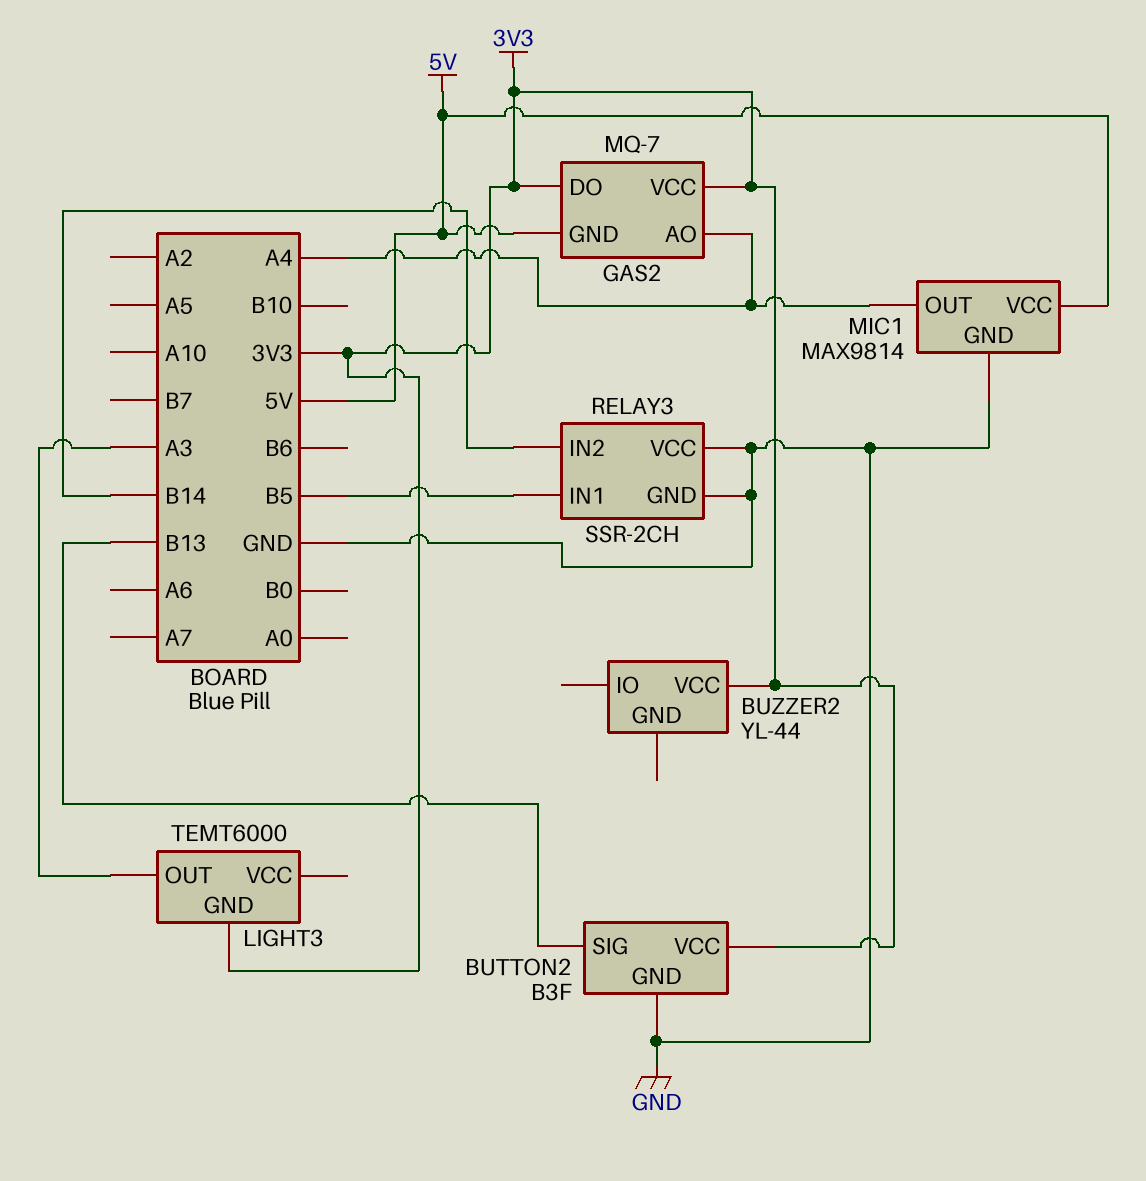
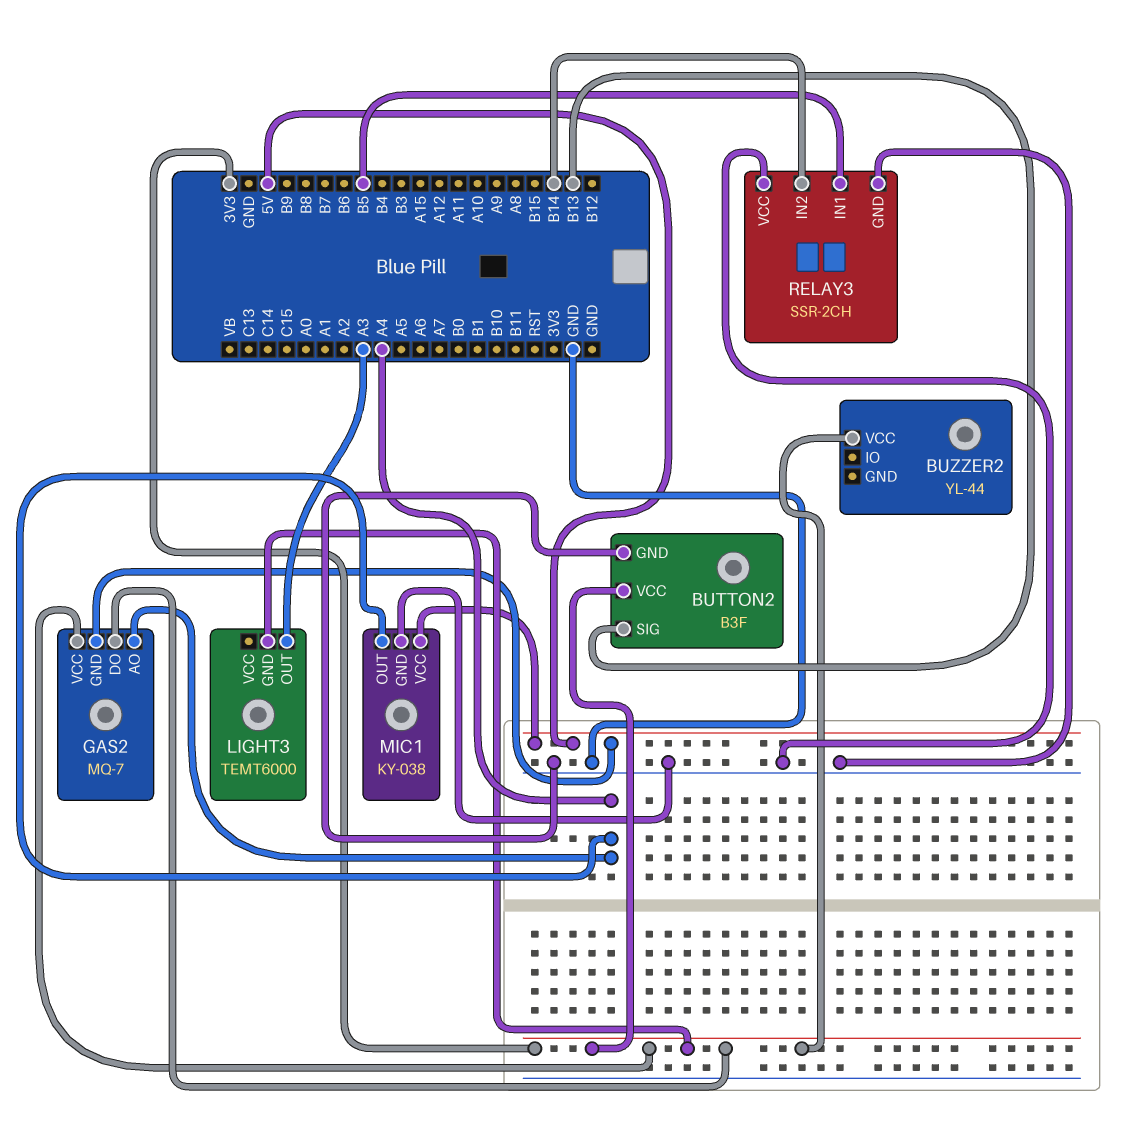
MIC1: MAX9814 -> KY-038

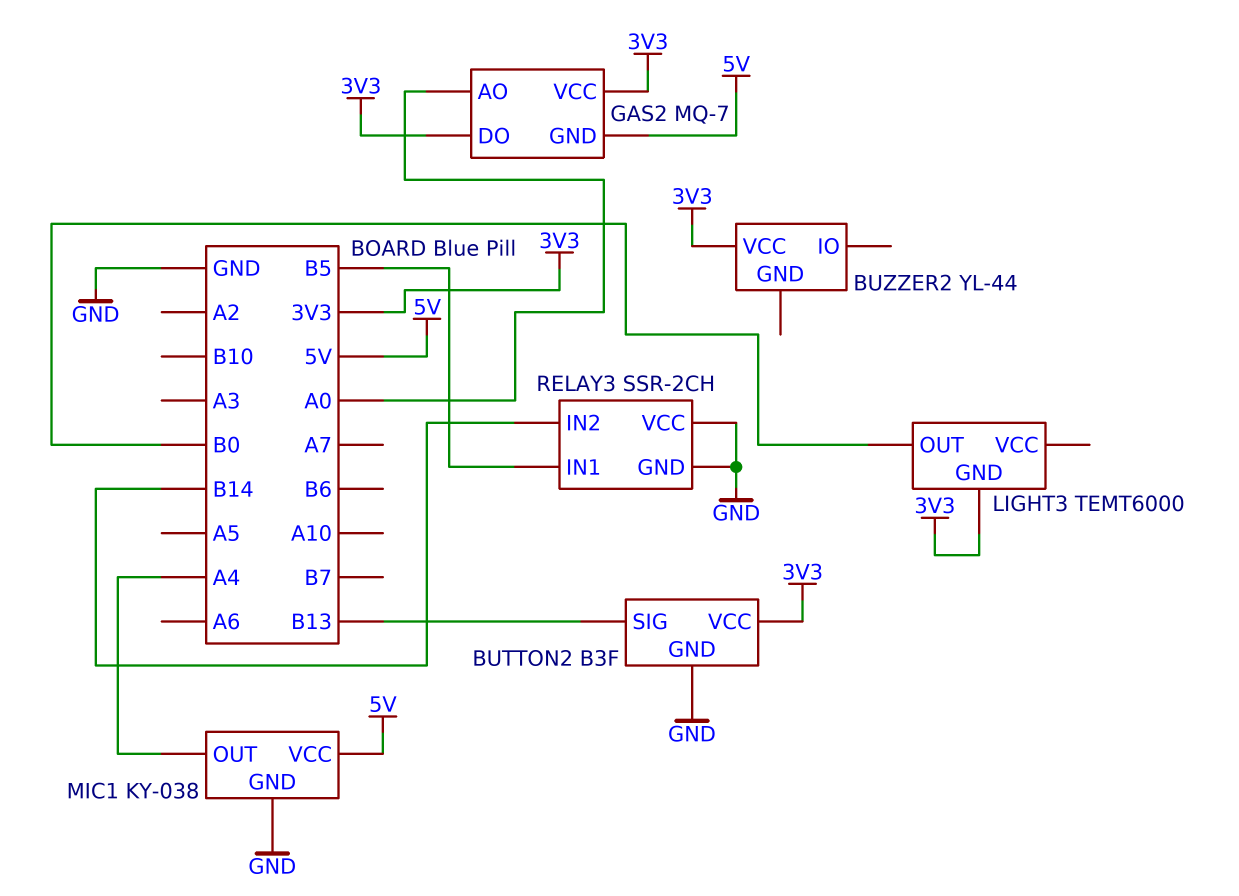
GAS2 pin AO: A4 -> A0
LIGHT3 pin OUT: A3 -> B0

